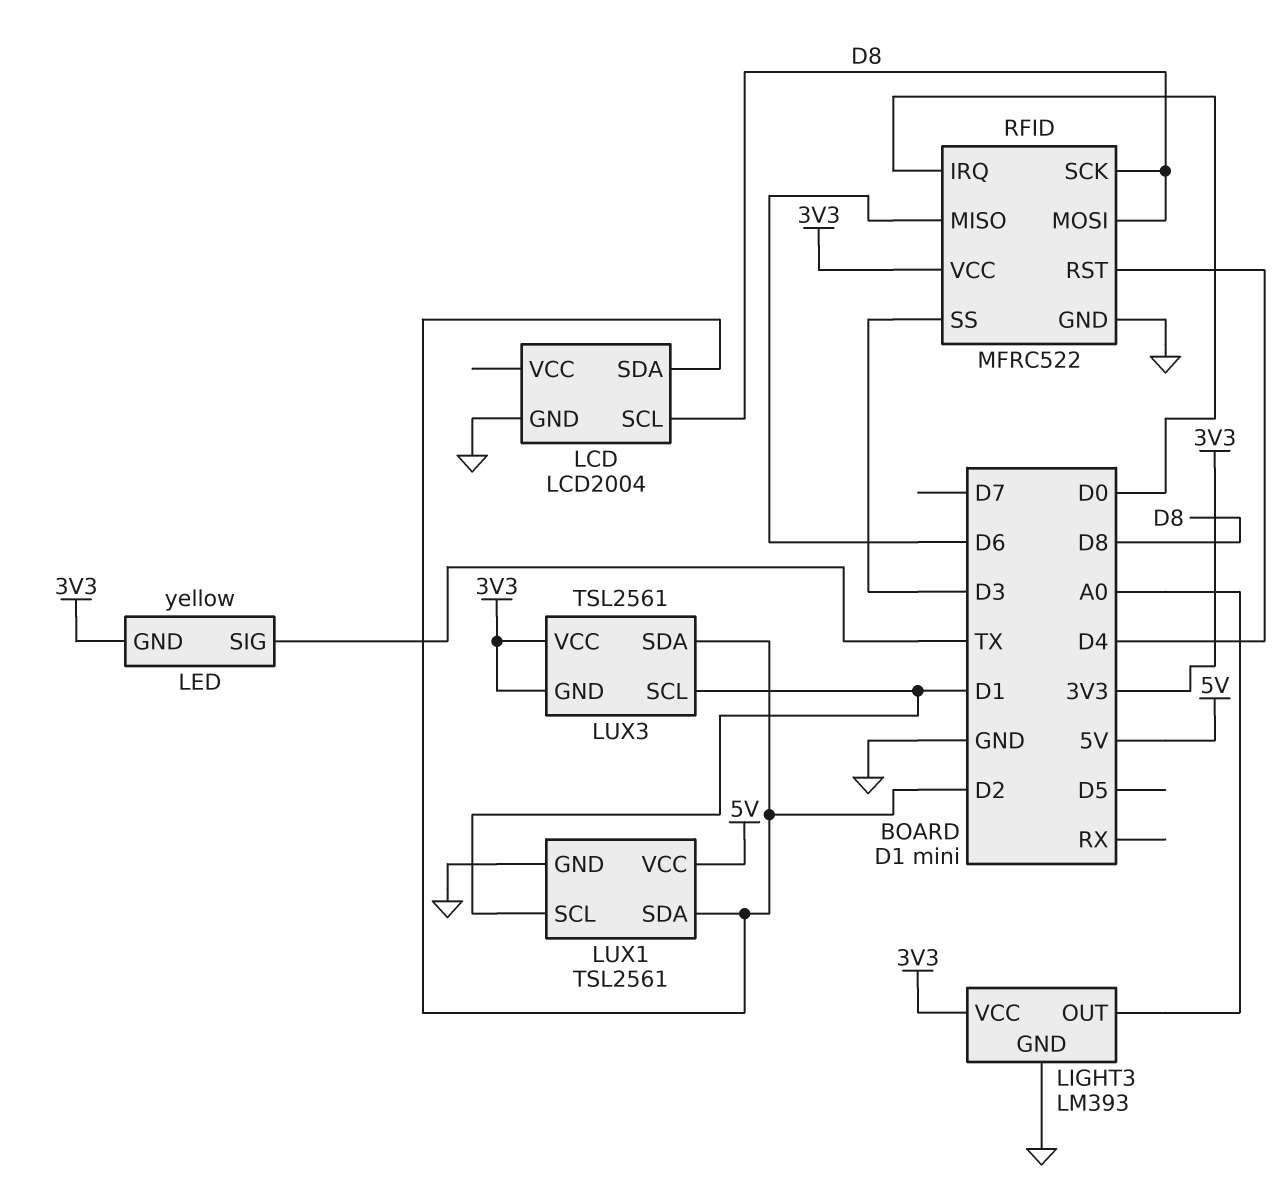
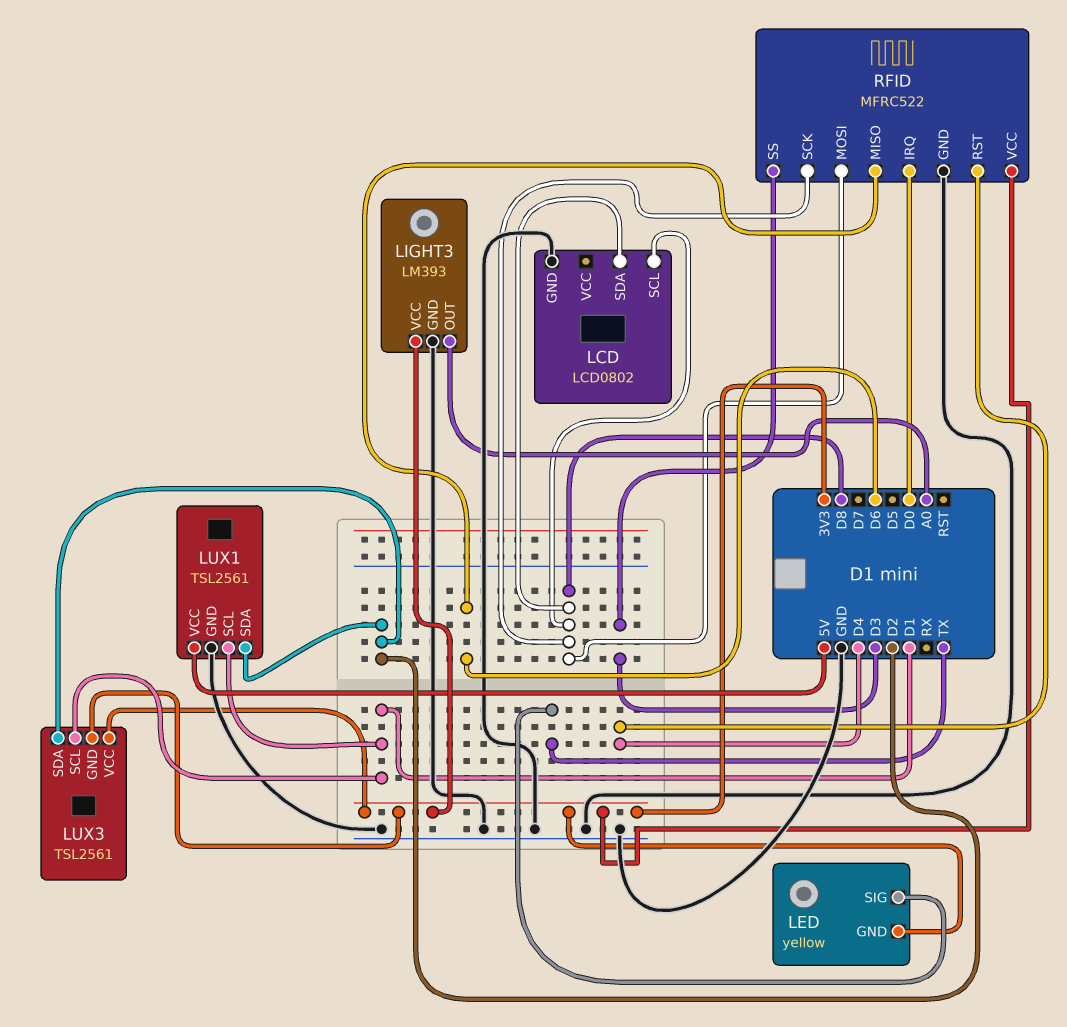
LCD: LCD2004 -> LCD0802
LCD pin SDA: D2 -> D8

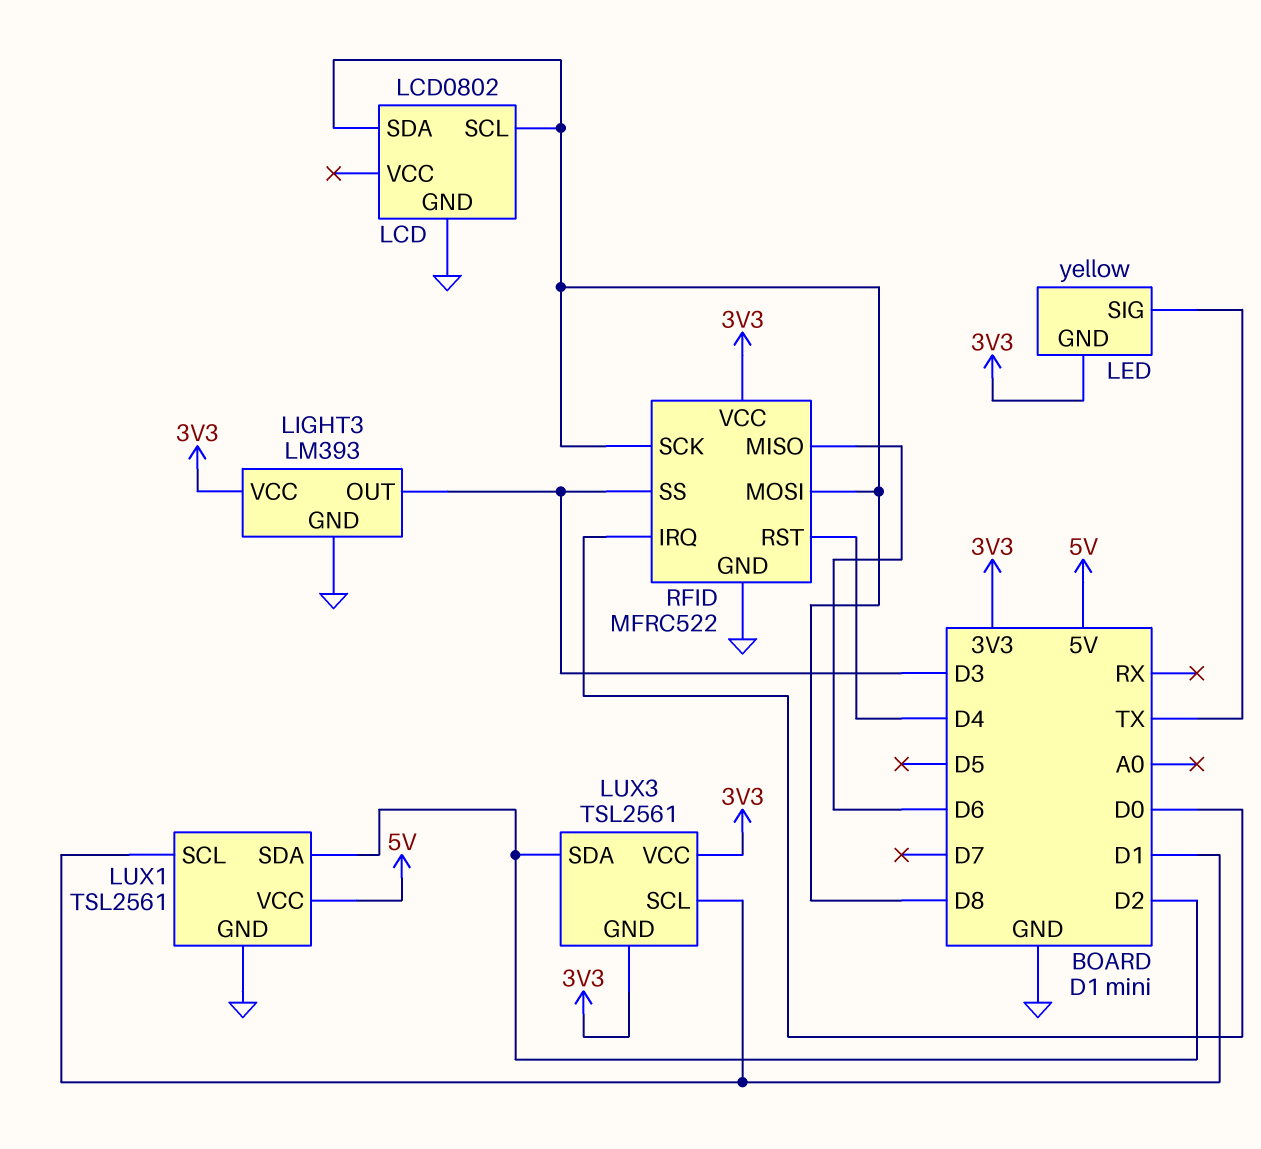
LIGHT3 pin OUT: A0 -> D3

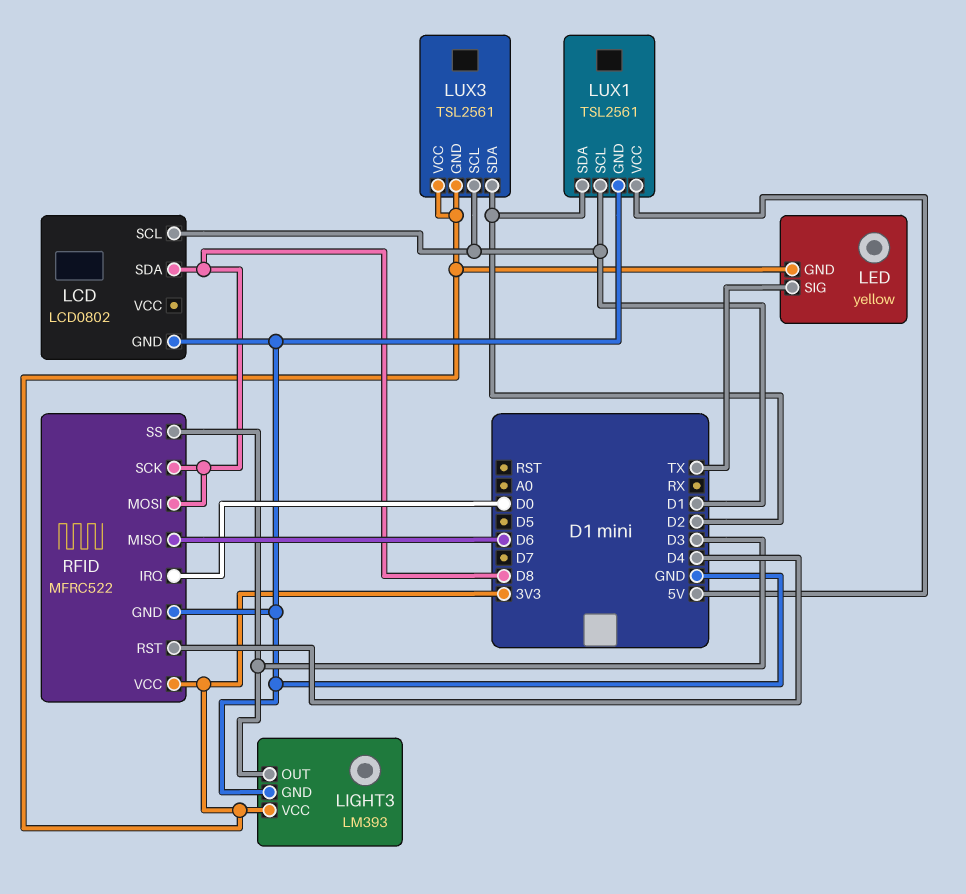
LCD pin SCL: D8 -> D1

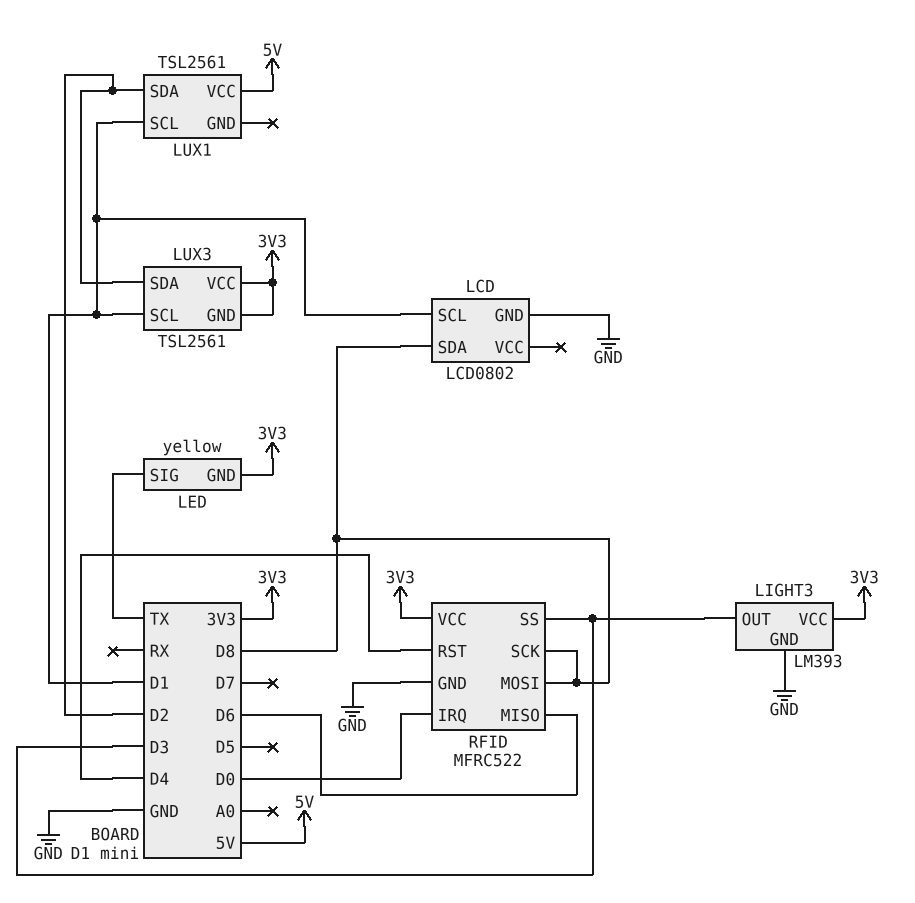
LUX1 pin GND: GND -> none

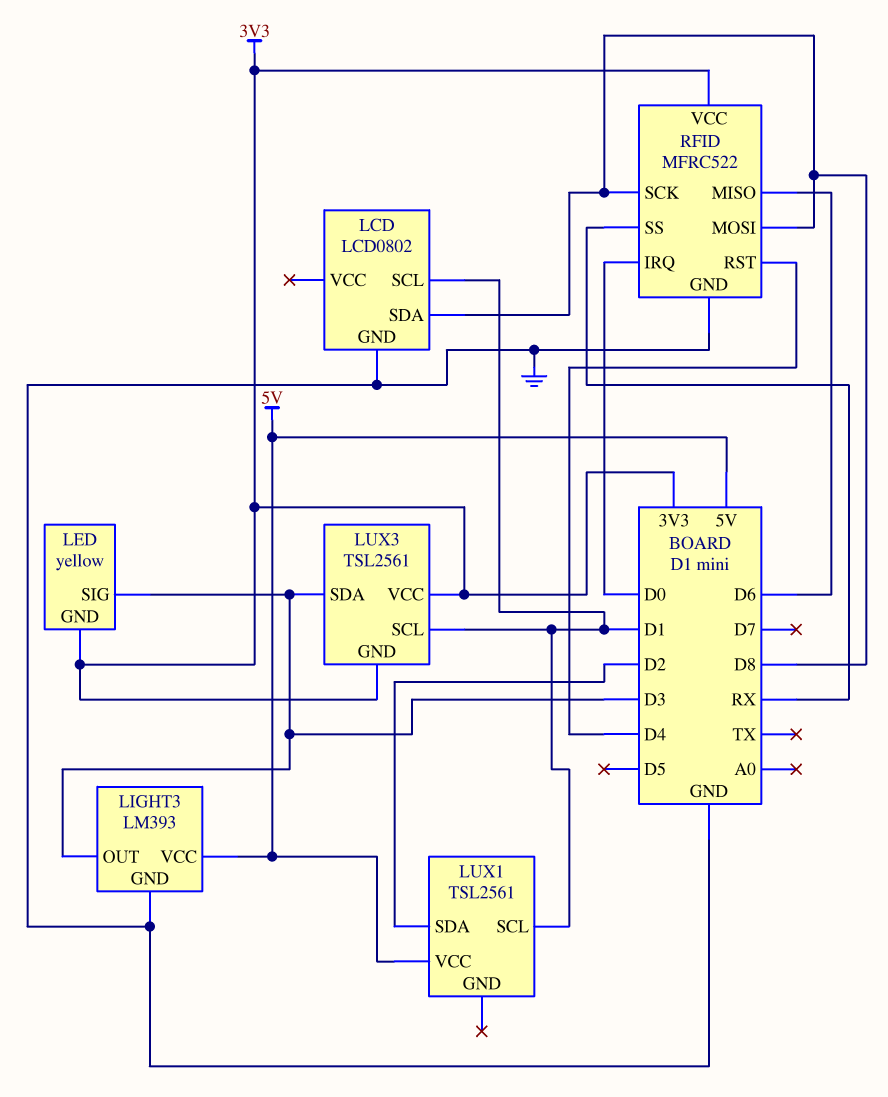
LED pin SIG: TX -> D3
LIGHT3 pin VCC: 3V3 -> 5V
LUX3 pin SDA: D2 -> D3
RFID pin SS: D3 -> RX

